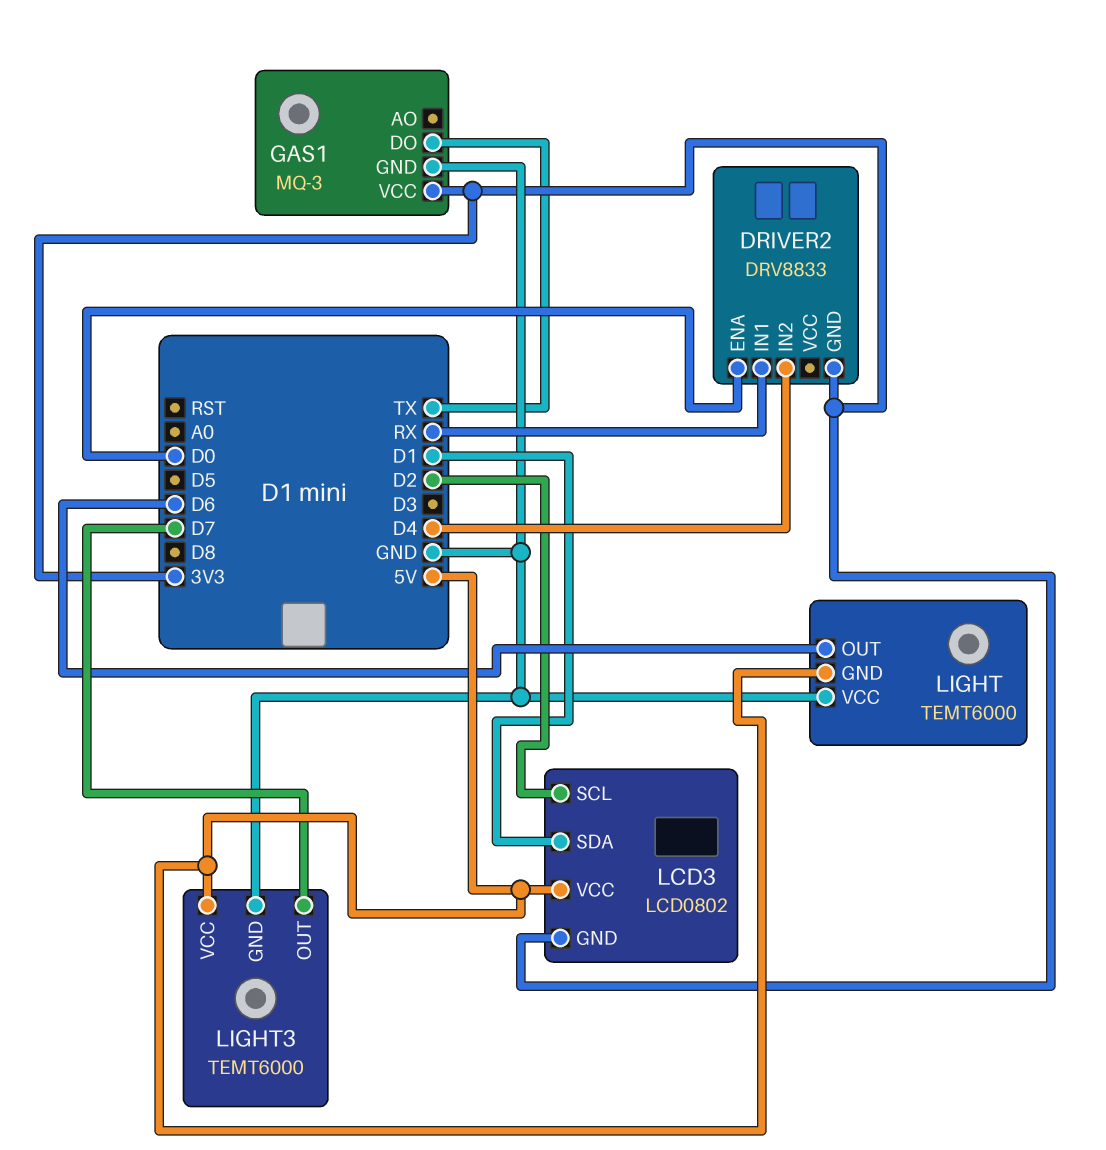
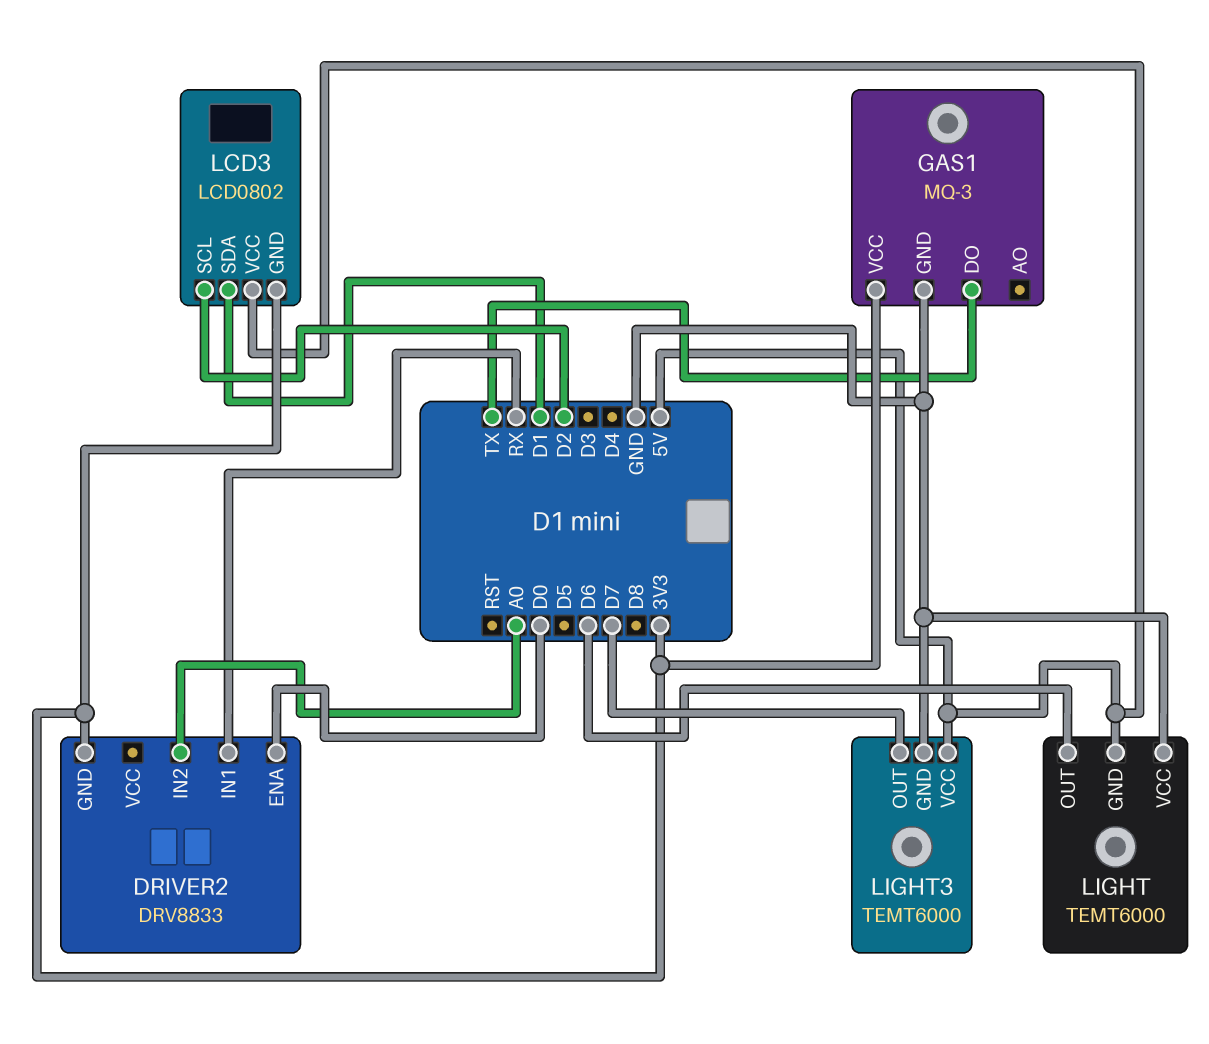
DRIVER2 pin IN2: D4 -> A0

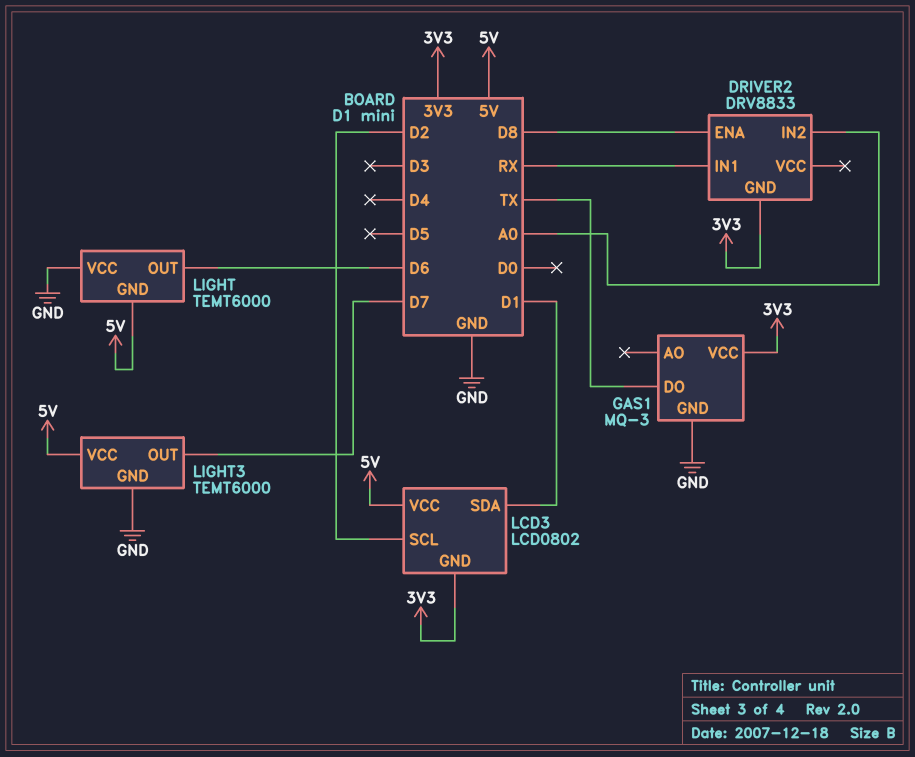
DRIVER2 pin ENA: D0 -> D8

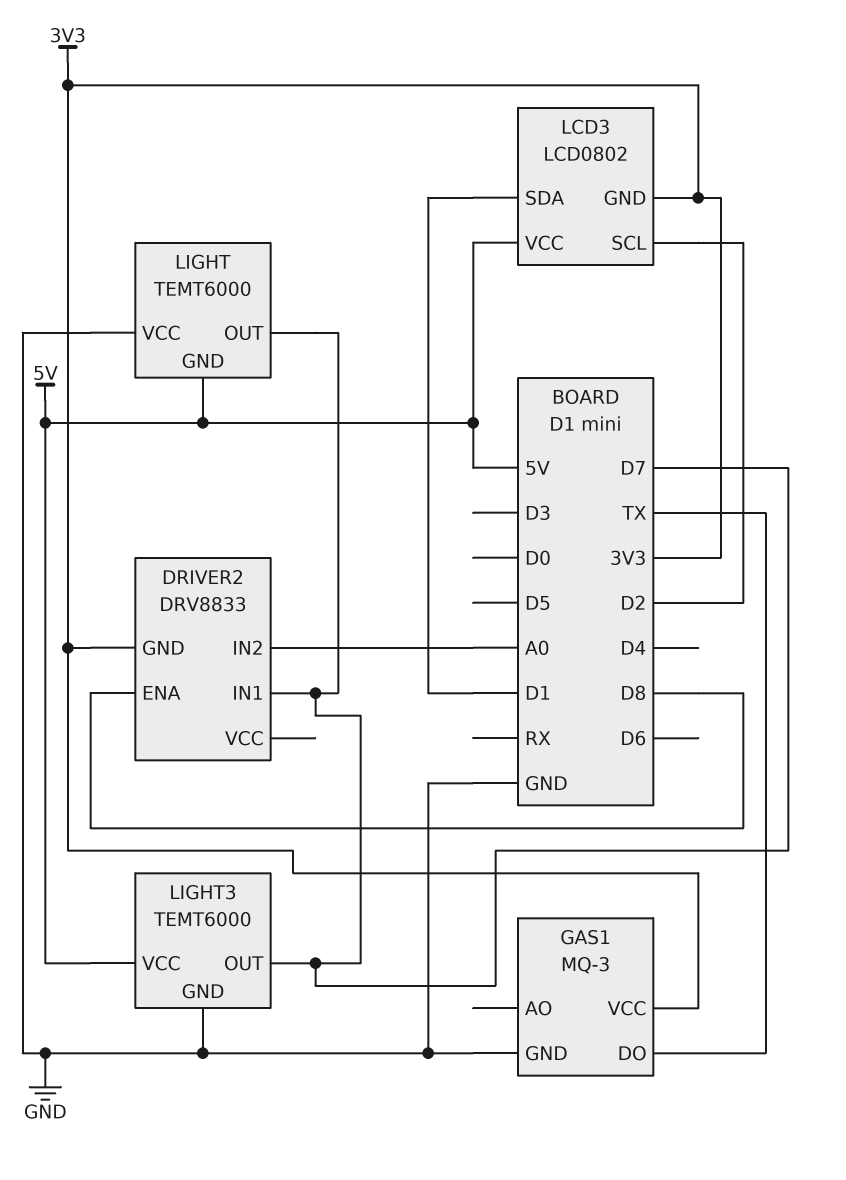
DRIVER2 pin IN1: RX -> D7
LIGHT pin OUT: D6 -> D7

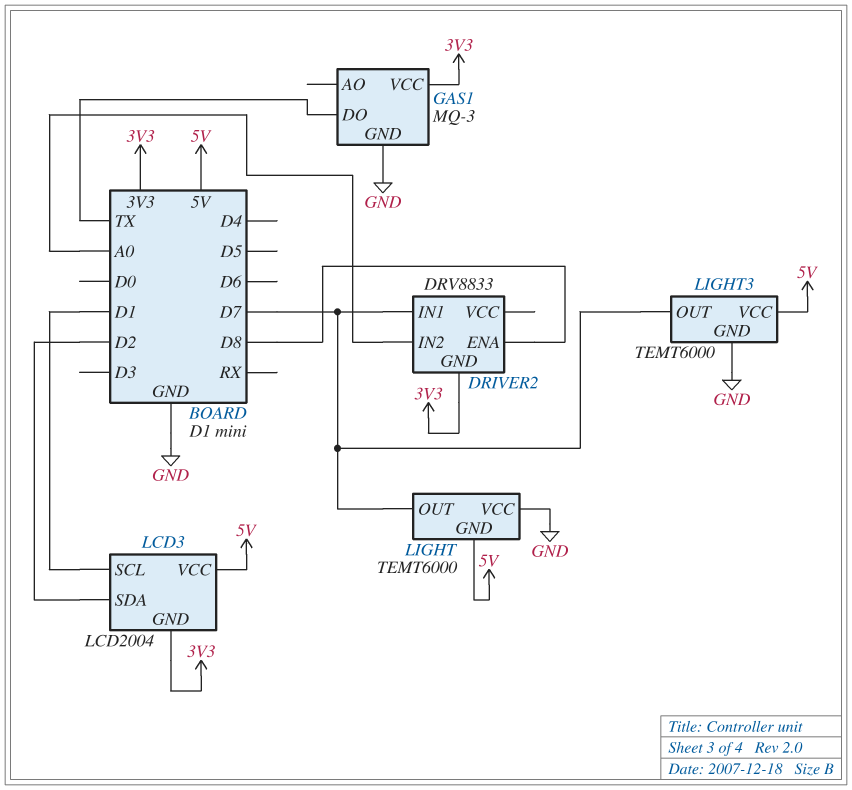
LCD3: LCD0802 -> LCD2004
LCD3 pin SCL: D2 -> D1
LCD3 pin SDA: D1 -> D2

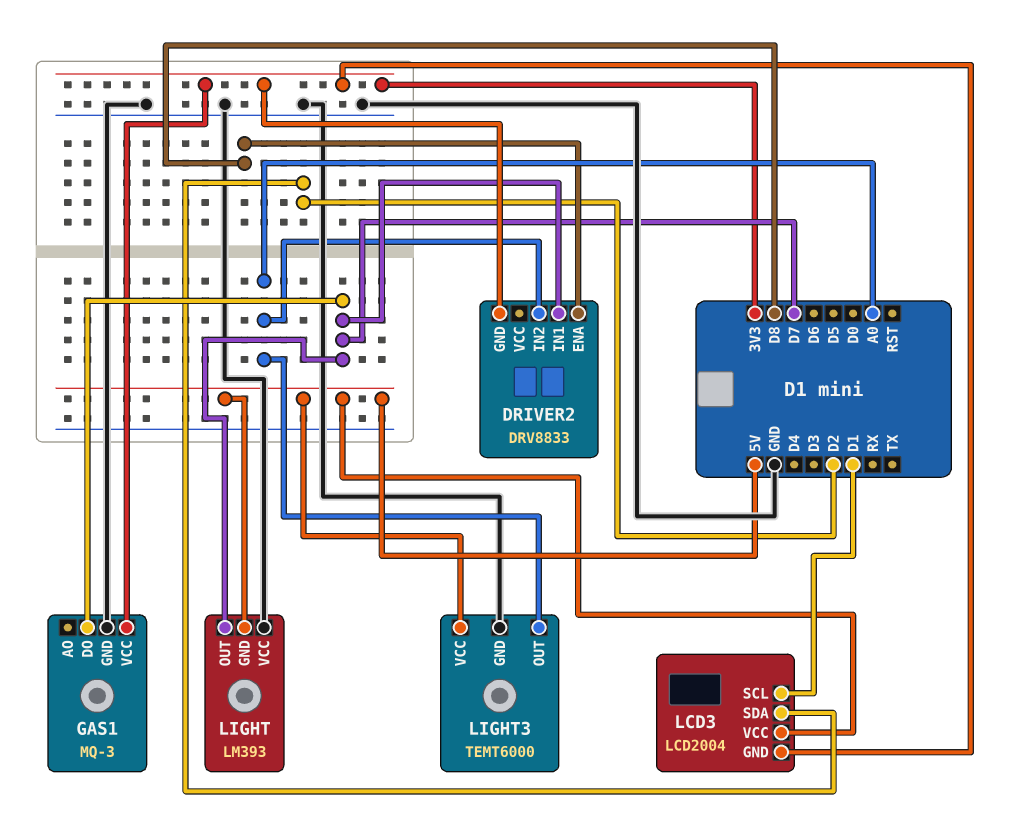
GAS1 pin DO: TX -> D7
LIGHT: TEMT6000 -> LM393
LIGHT3 pin OUT: D7 -> A0

